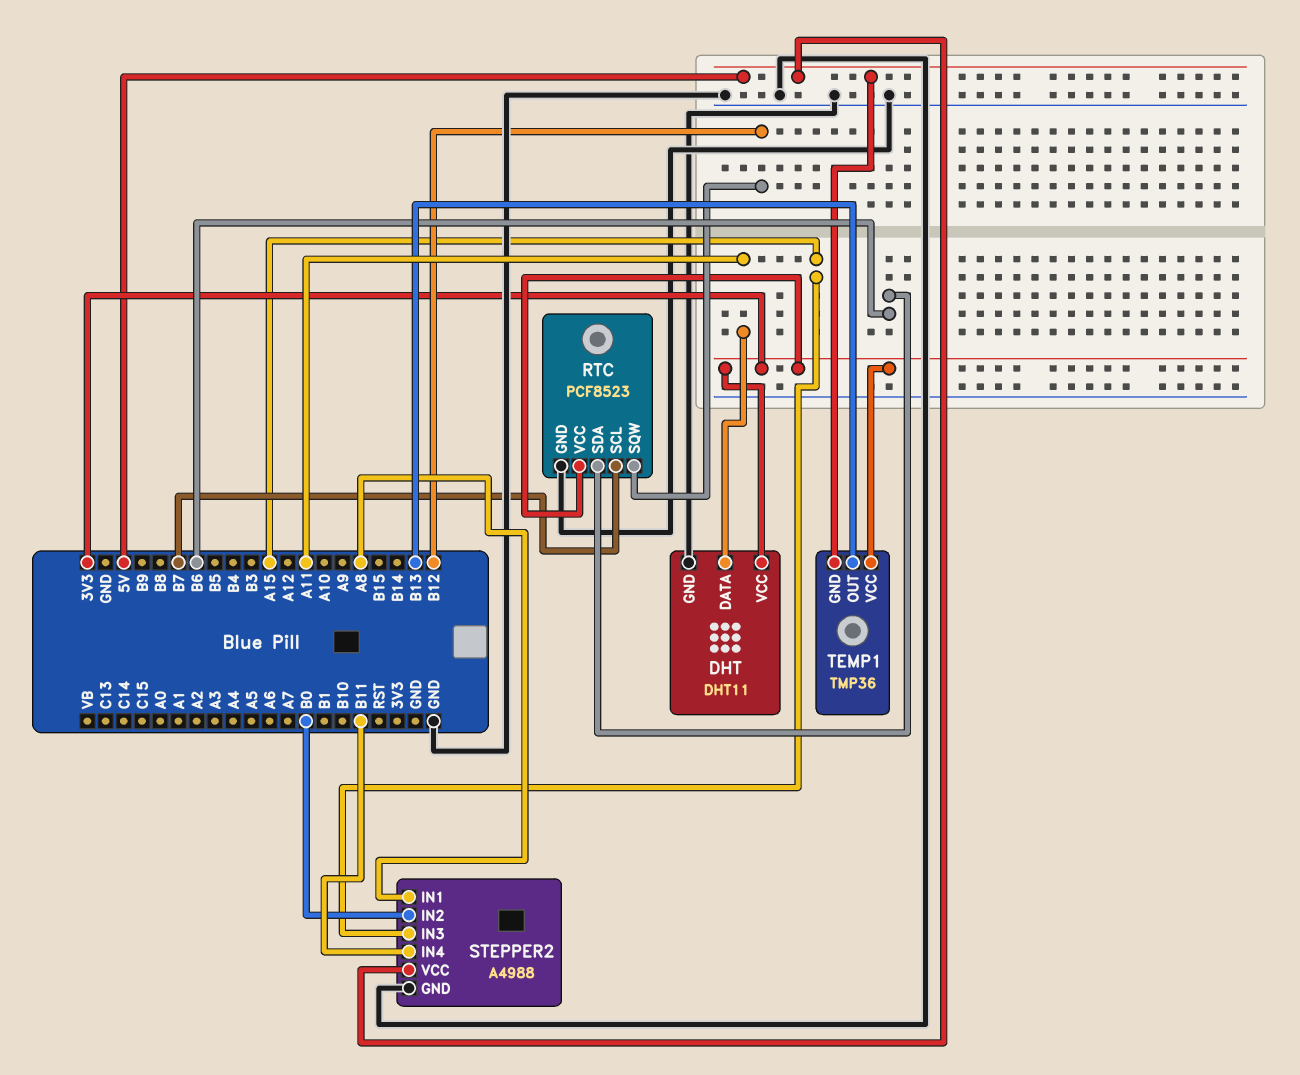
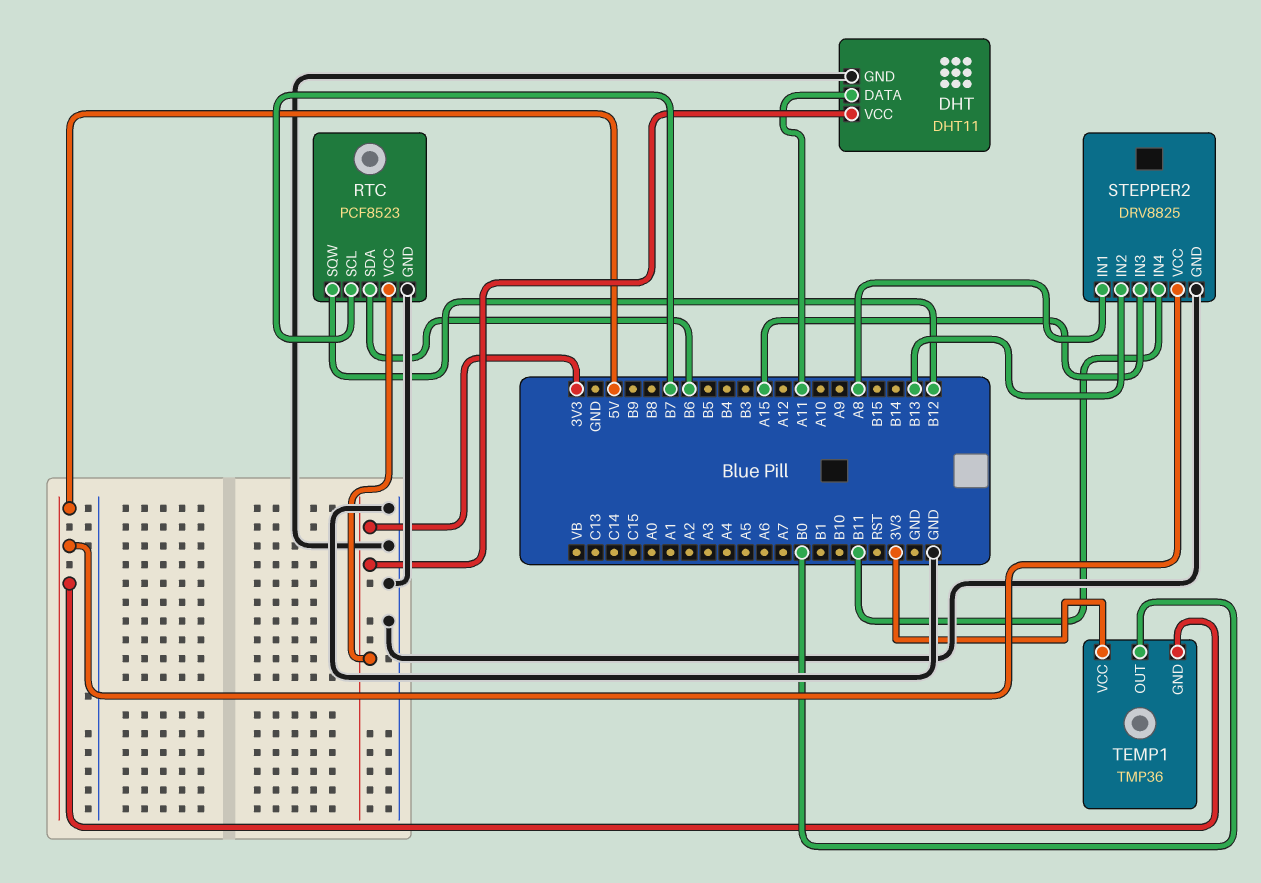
STEPPER2: A4988 -> DRV8825
STEPPER2 pin IN2: B0 -> B13
TEMP1 pin OUT: B13 -> B0

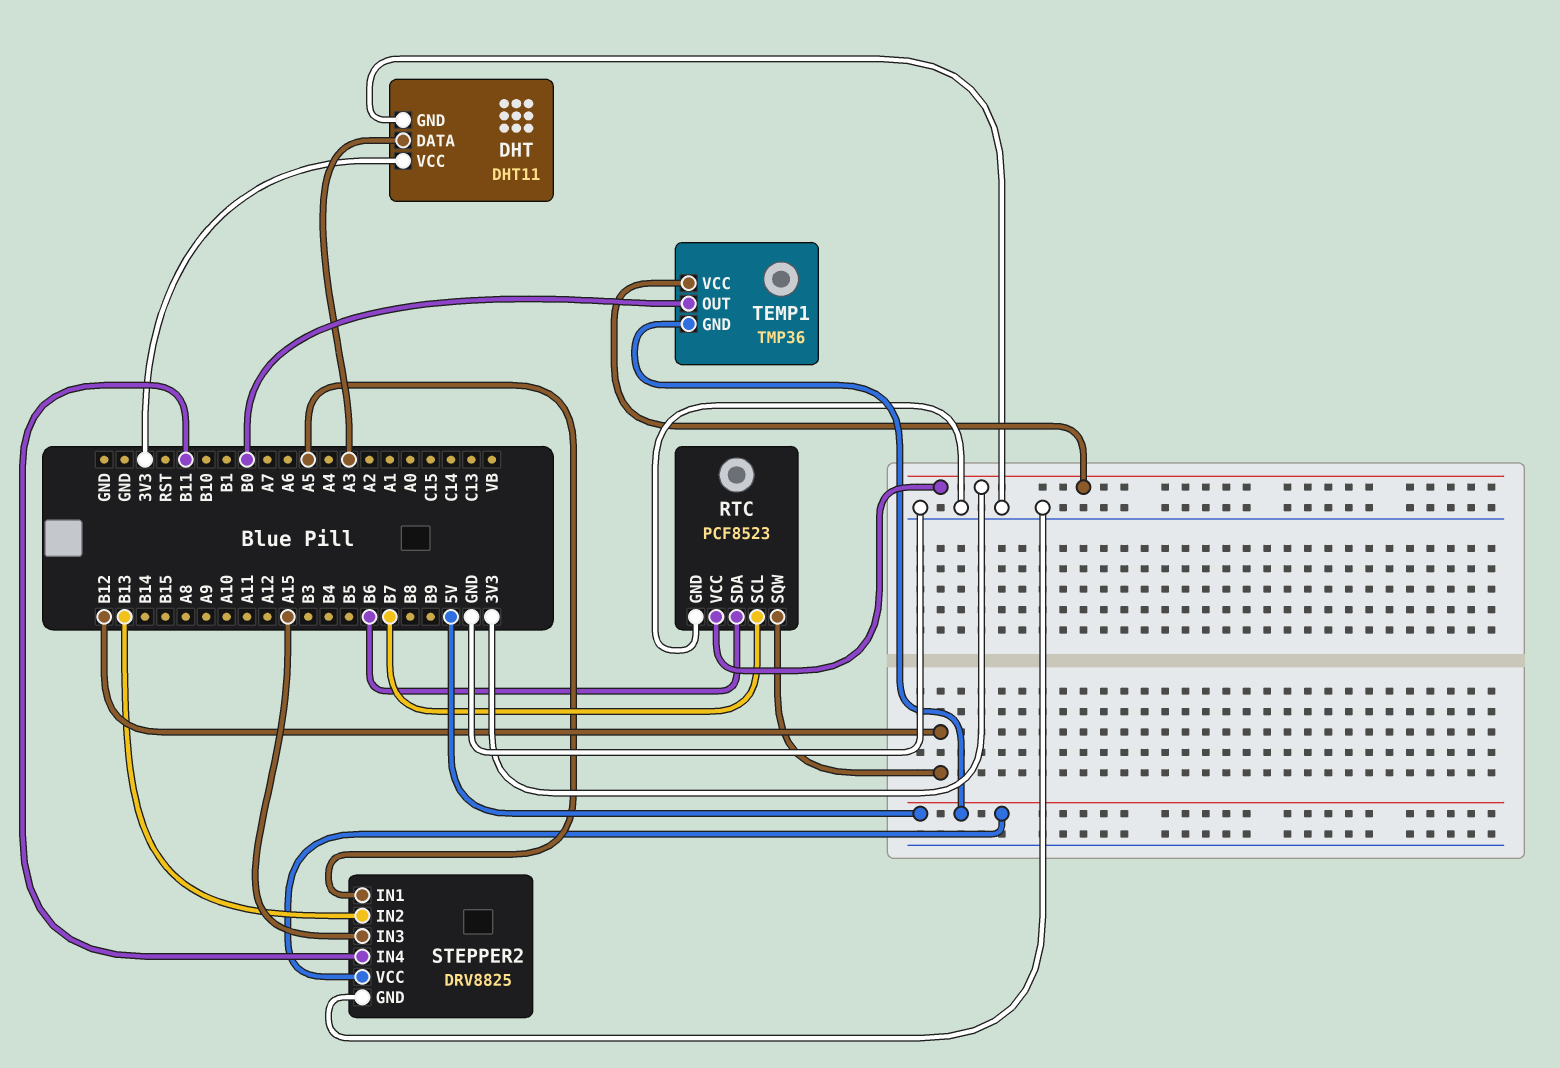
DHT pin DATA: A11 -> A3
STEPPER2 pin IN1: A8 -> A5

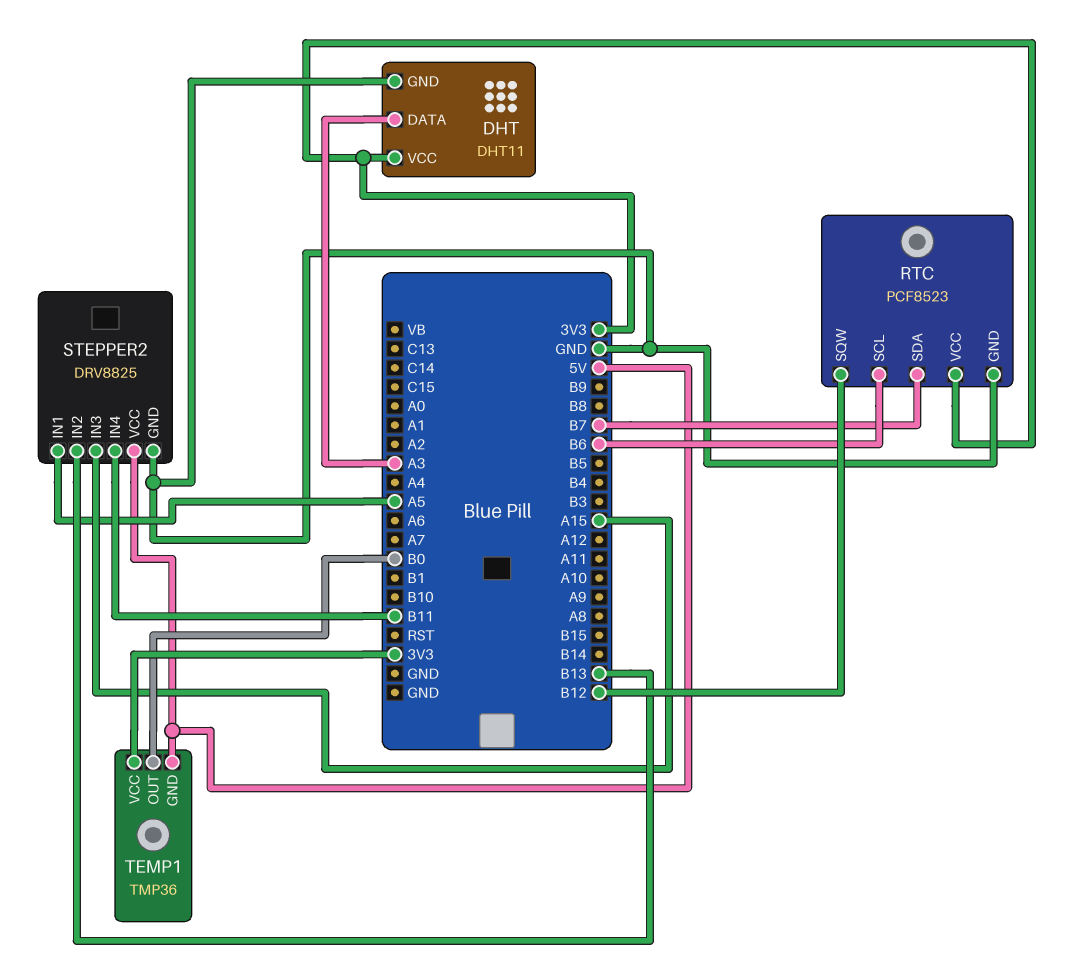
RTC pin SCL: B7 -> B6
RTC pin SDA: B6 -> B7

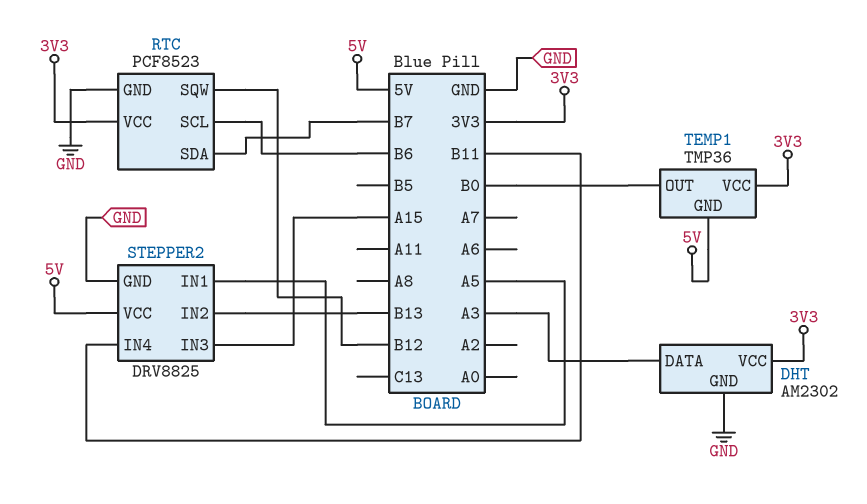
DHT: DHT11 -> AM2302

